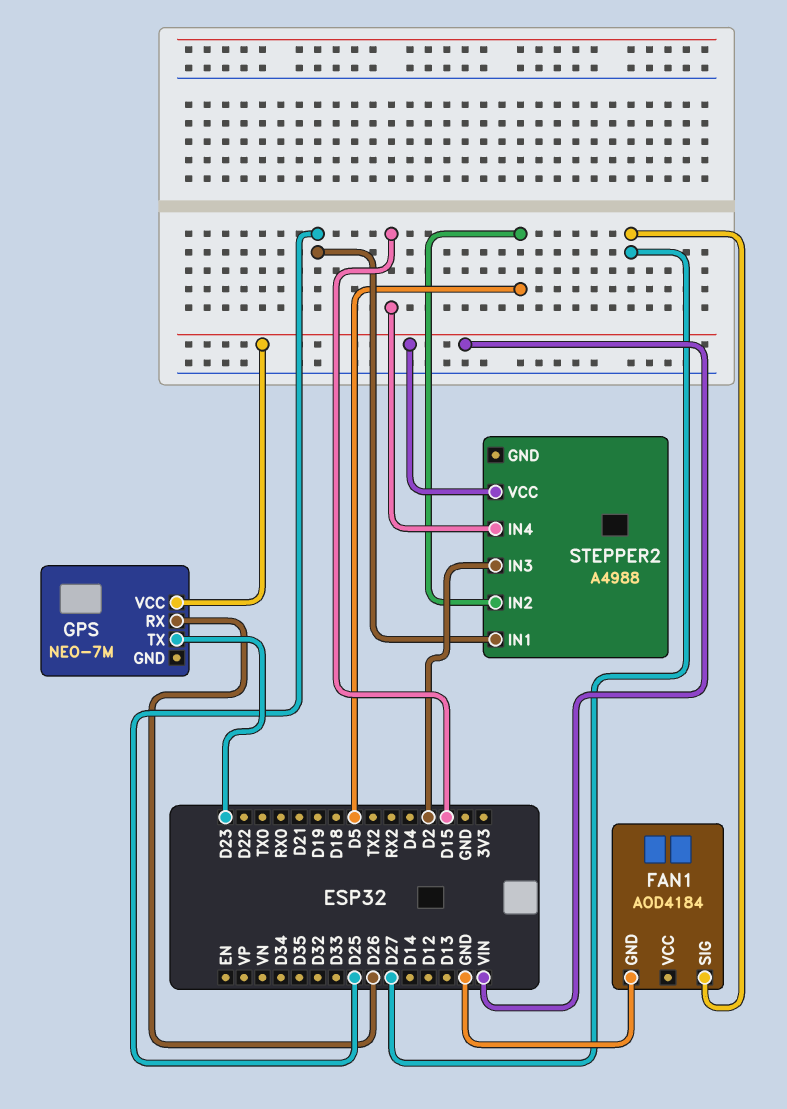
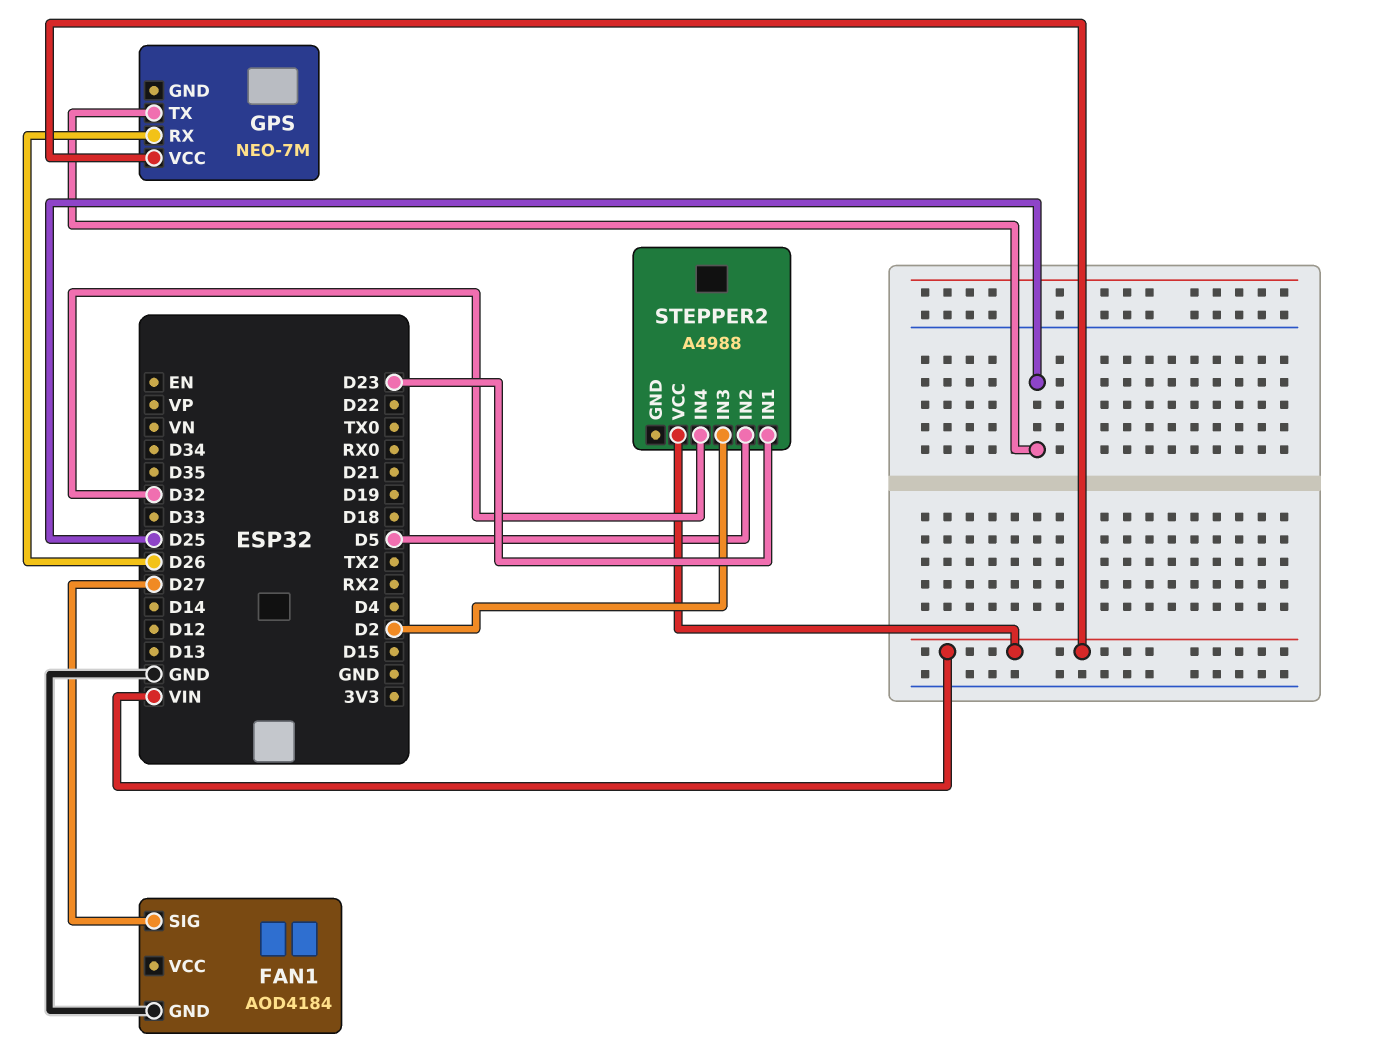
GPS pin TX: D23 -> D25
STEPPER2 pin IN1: D25 -> D23
STEPPER2 pin IN4: D15 -> D32

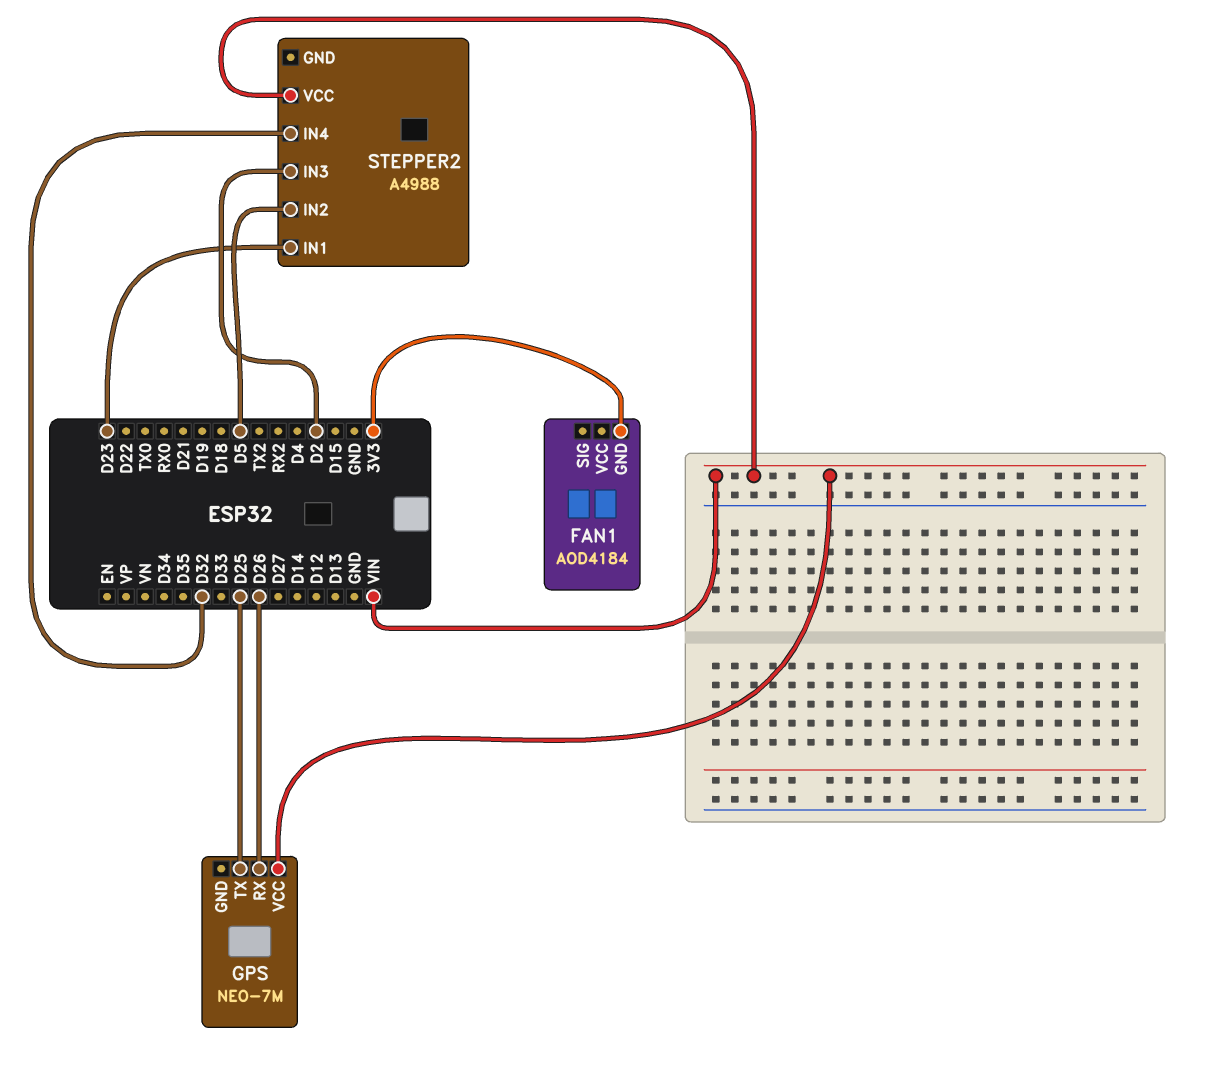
FAN1 pin GND: GND -> 3V3
FAN1 pin SIG: D27 -> none

